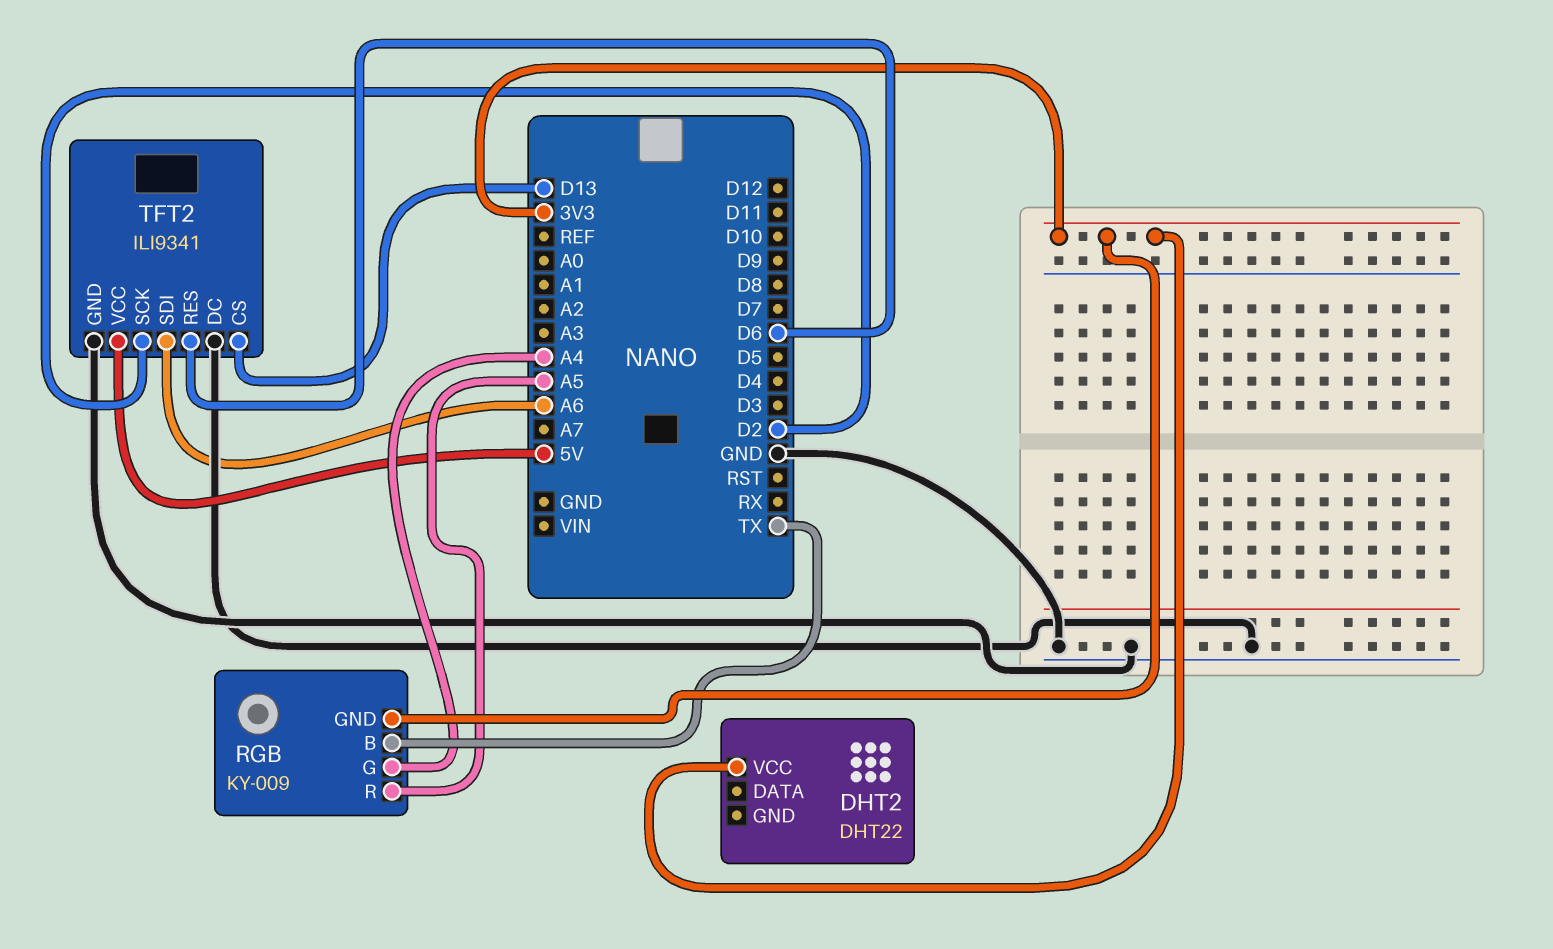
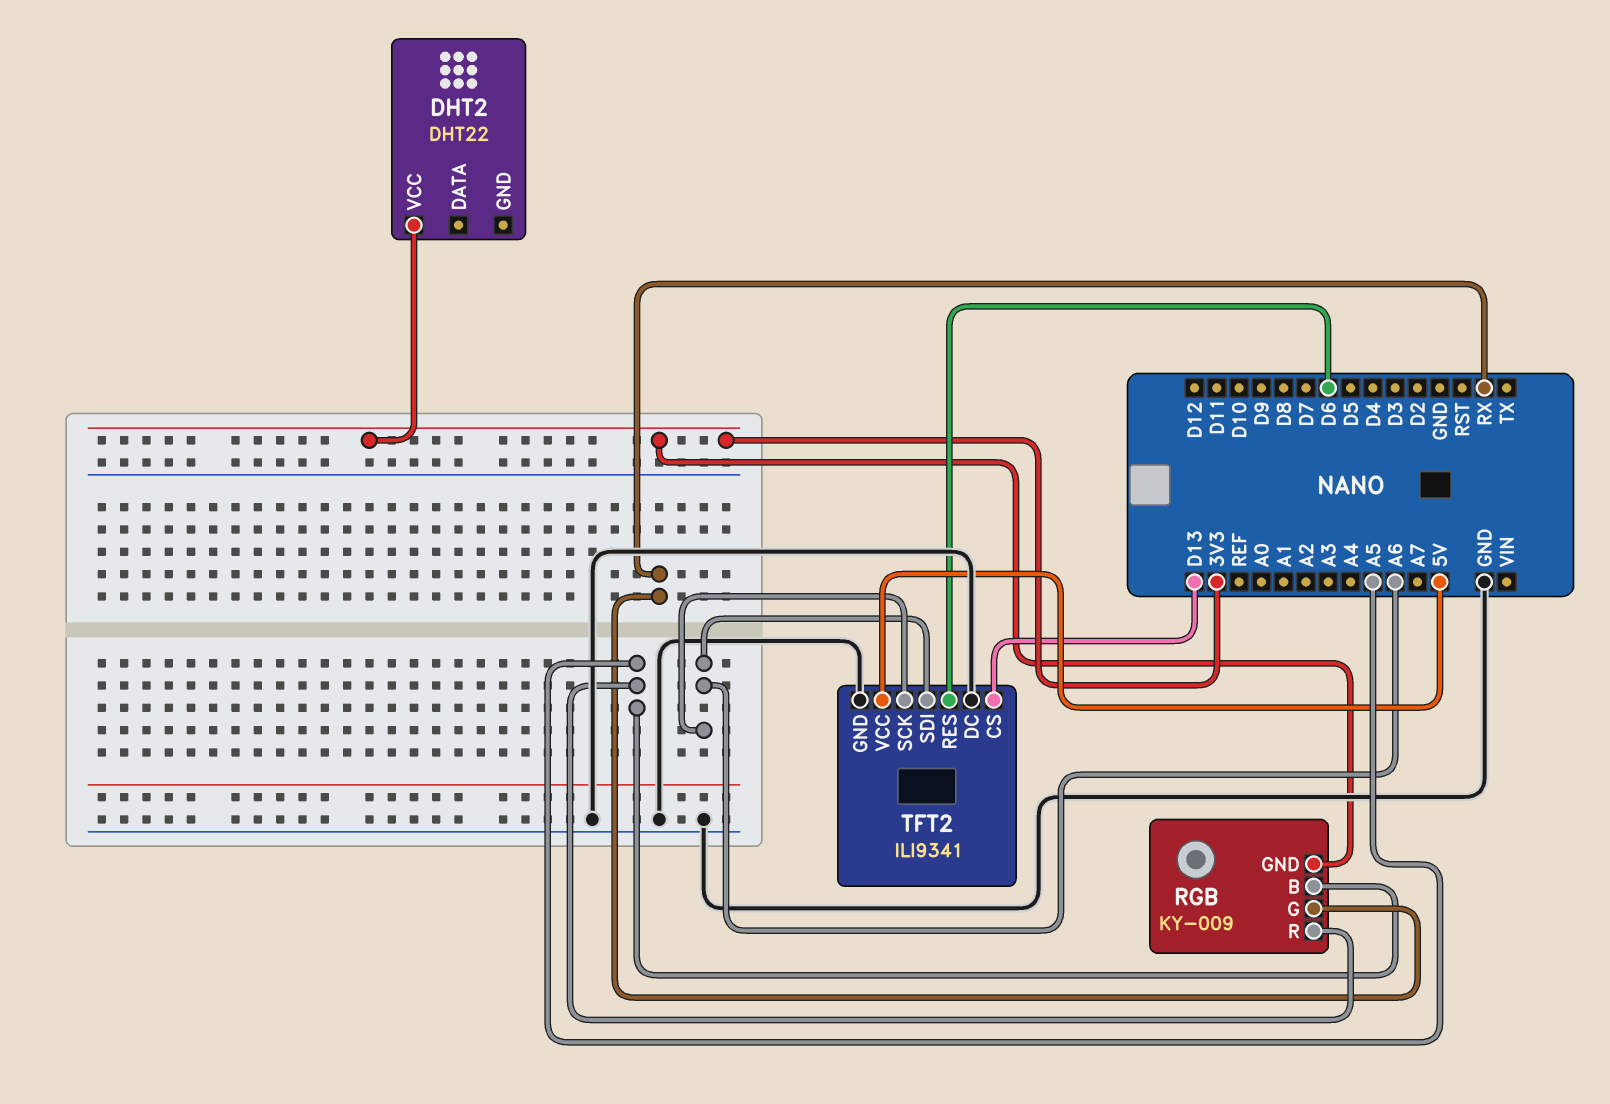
RGB pin B: TX -> A5
RGB pin G: A4 -> RX
TFT2 pin SCK: D2 -> A6

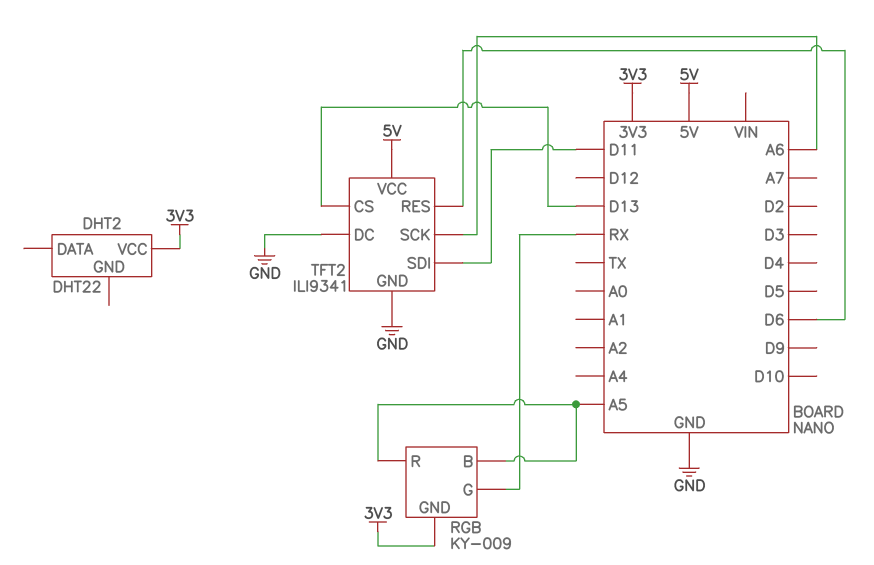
TFT2 pin SDI: A6 -> D11

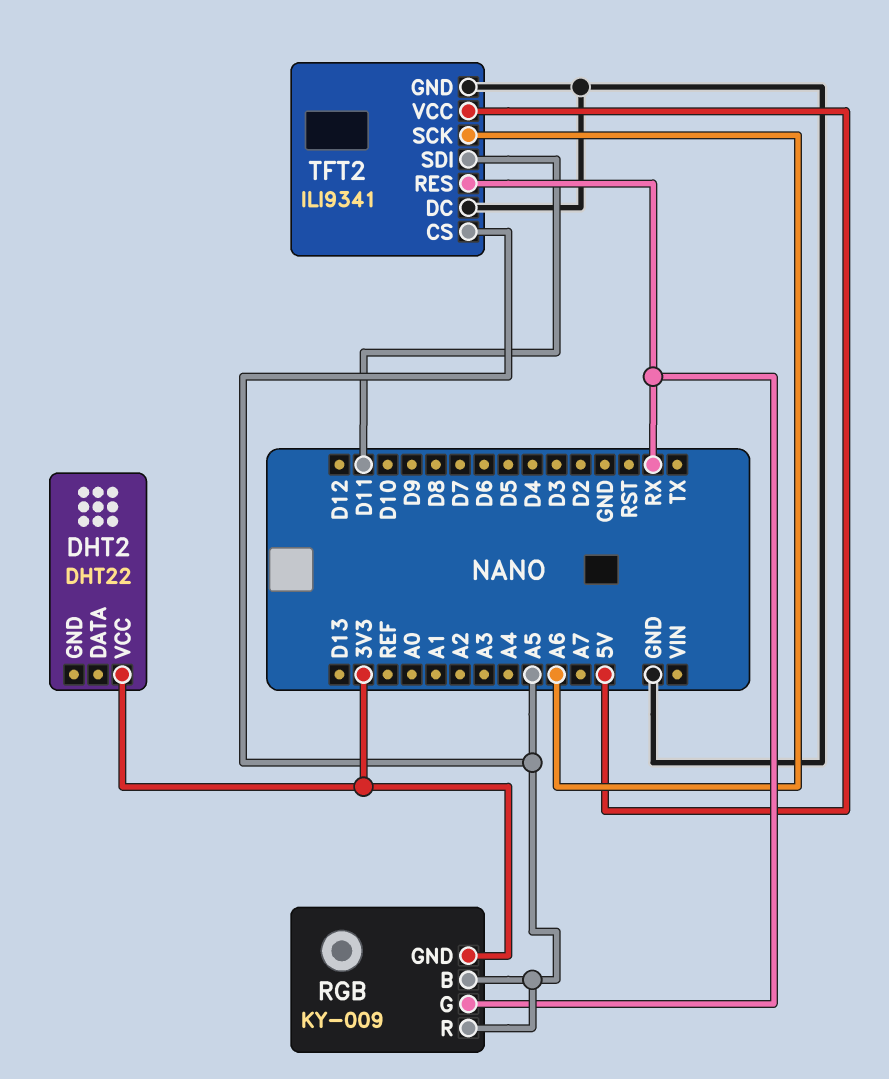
TFT2 pin CS: D13 -> A5
TFT2 pin RES: D6 -> RX

